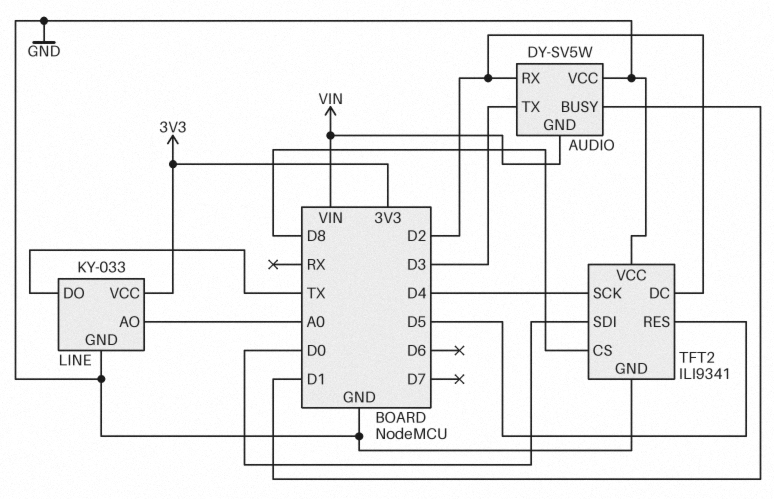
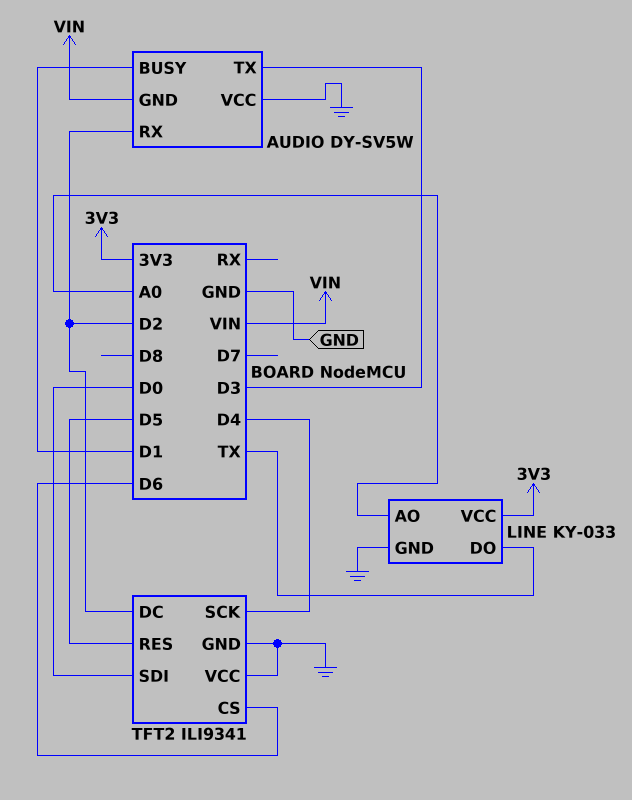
TFT2 pin CS: D8 -> D6

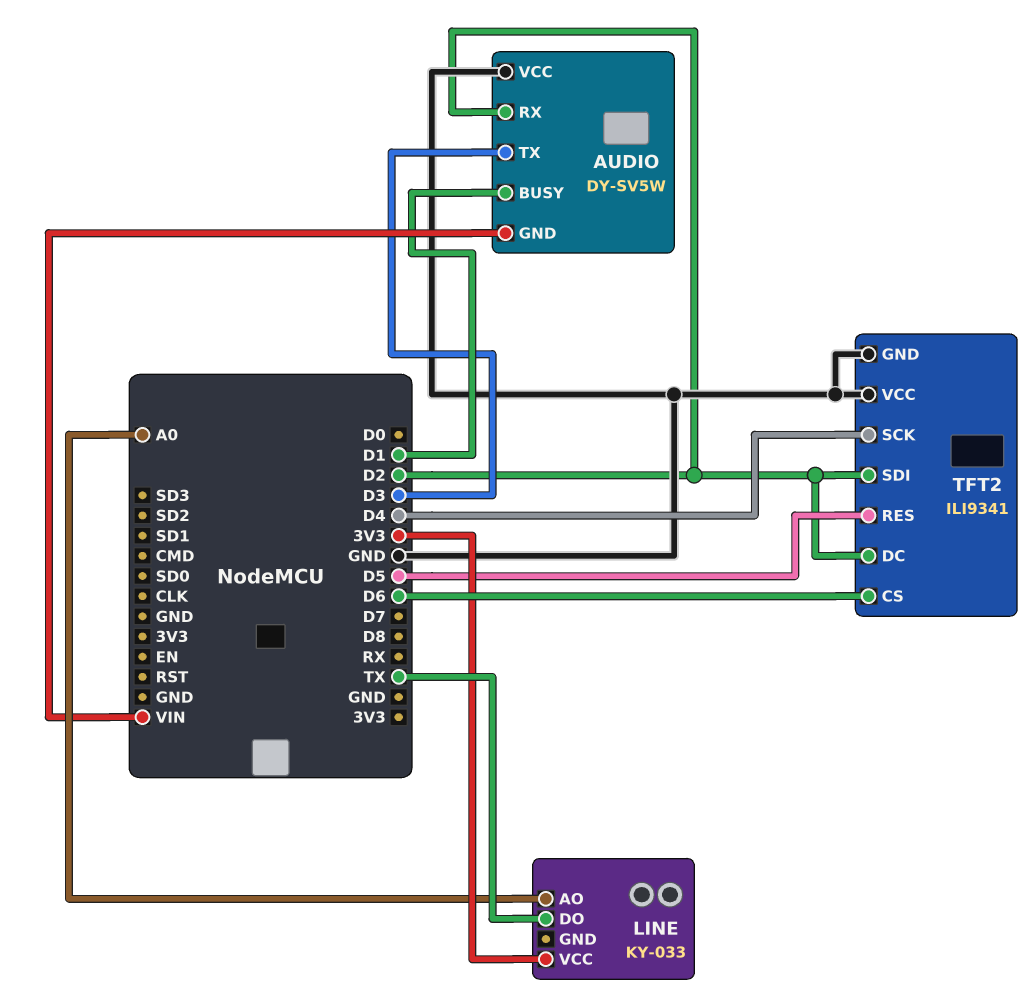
LINE pin GND: GND -> none
TFT2 pin SDI: D0 -> D2

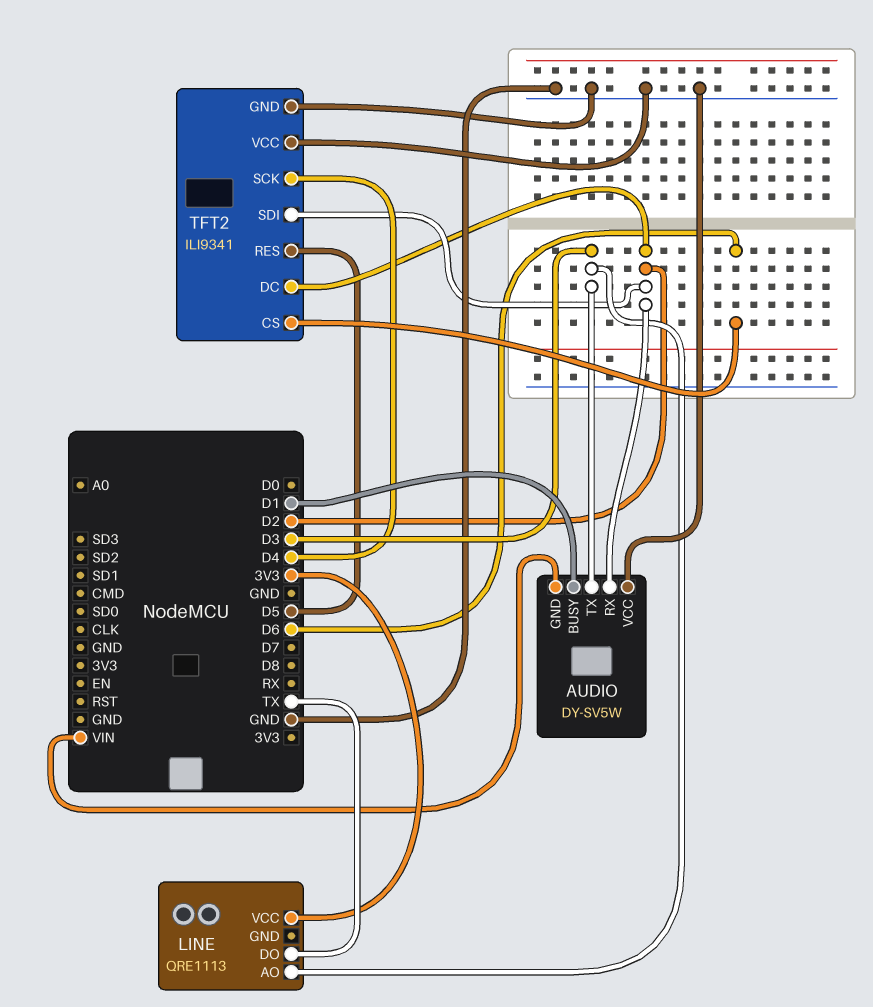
LINE: KY-033 -> QRE1113
LINE pin AO: A0 -> D3

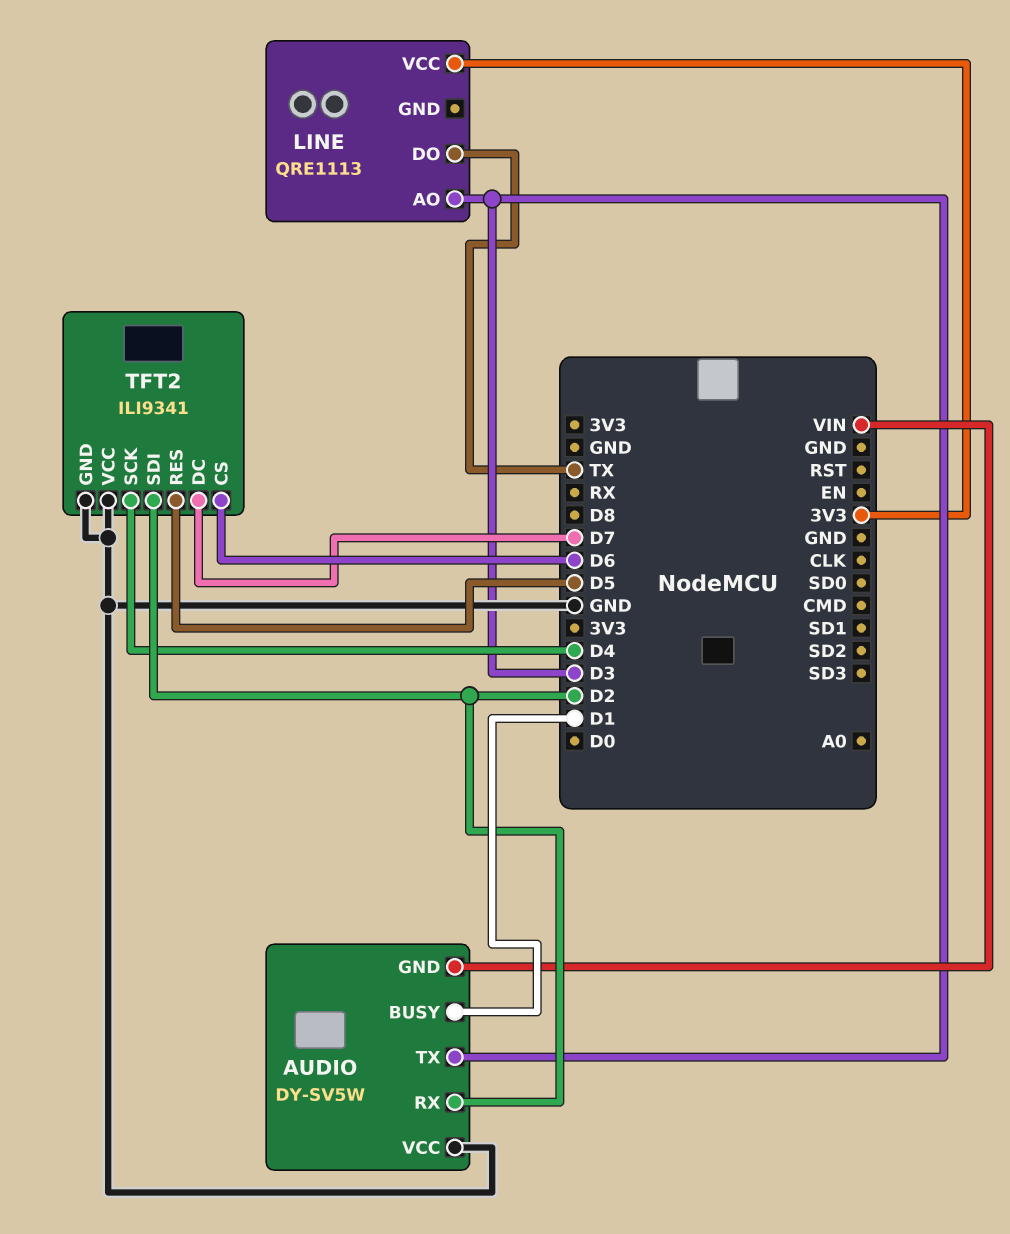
TFT2 pin DC: D2 -> D7

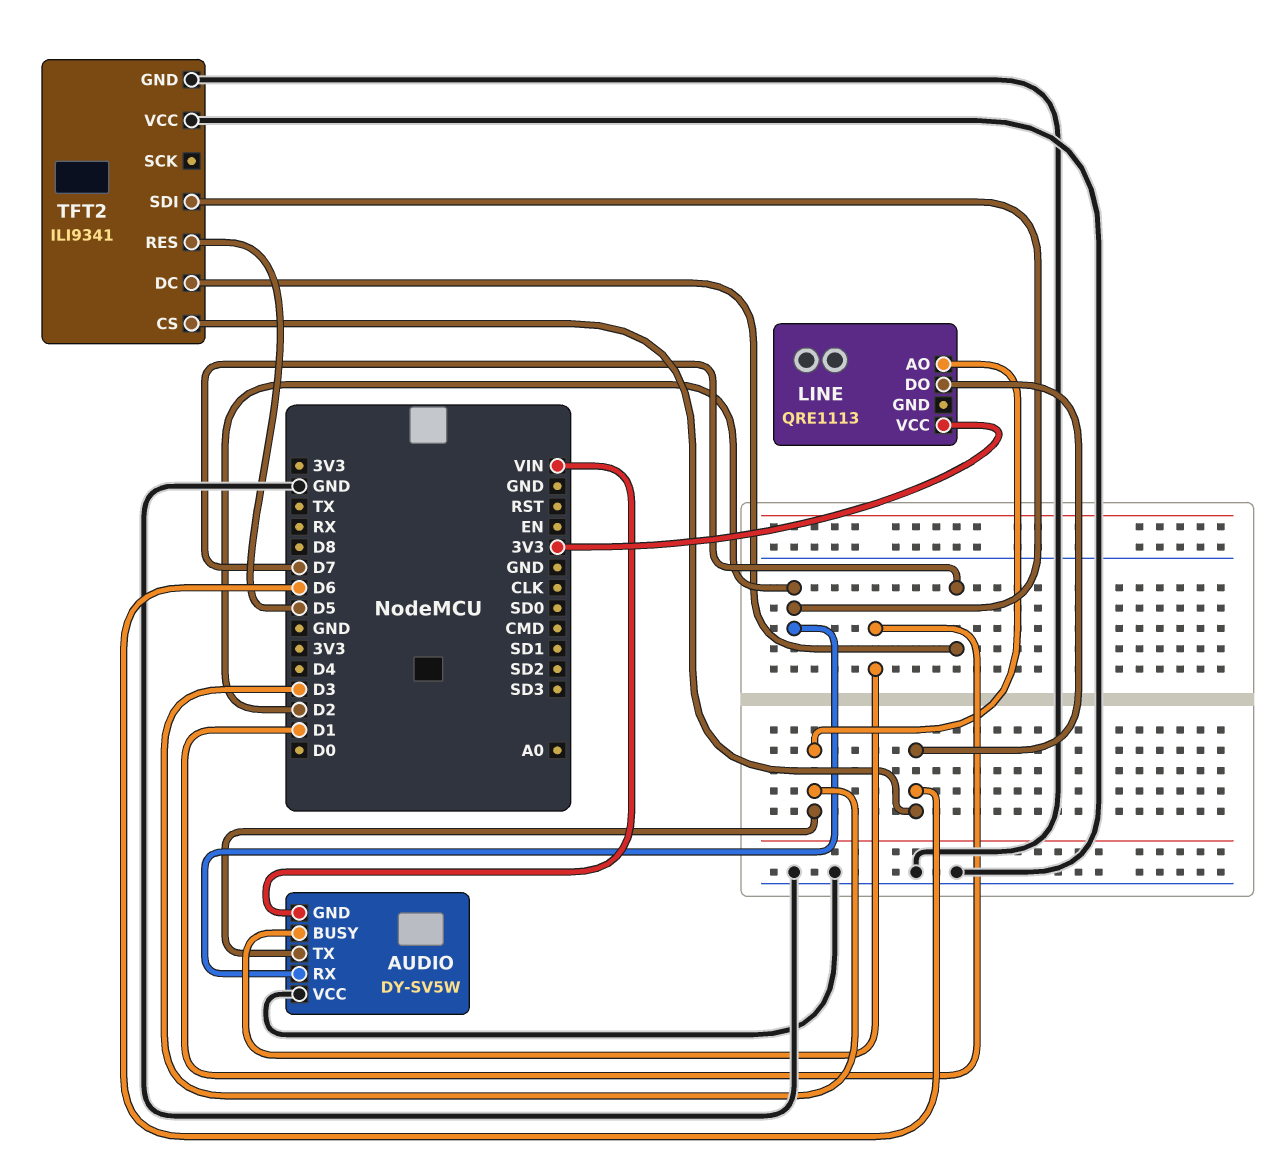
LINE pin DO: TX -> D6
TFT2 pin SCK: D4 -> none

